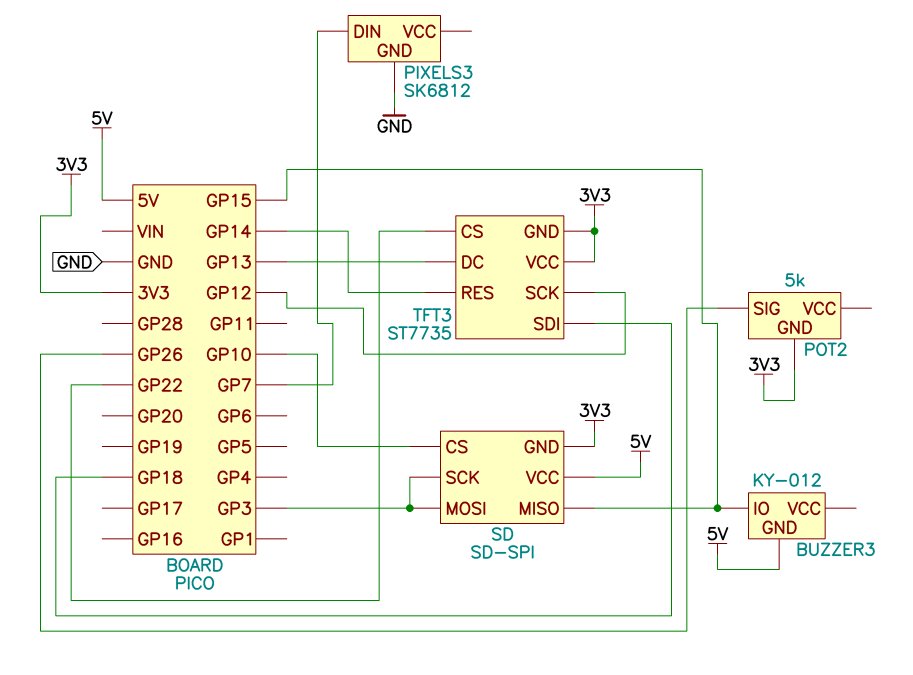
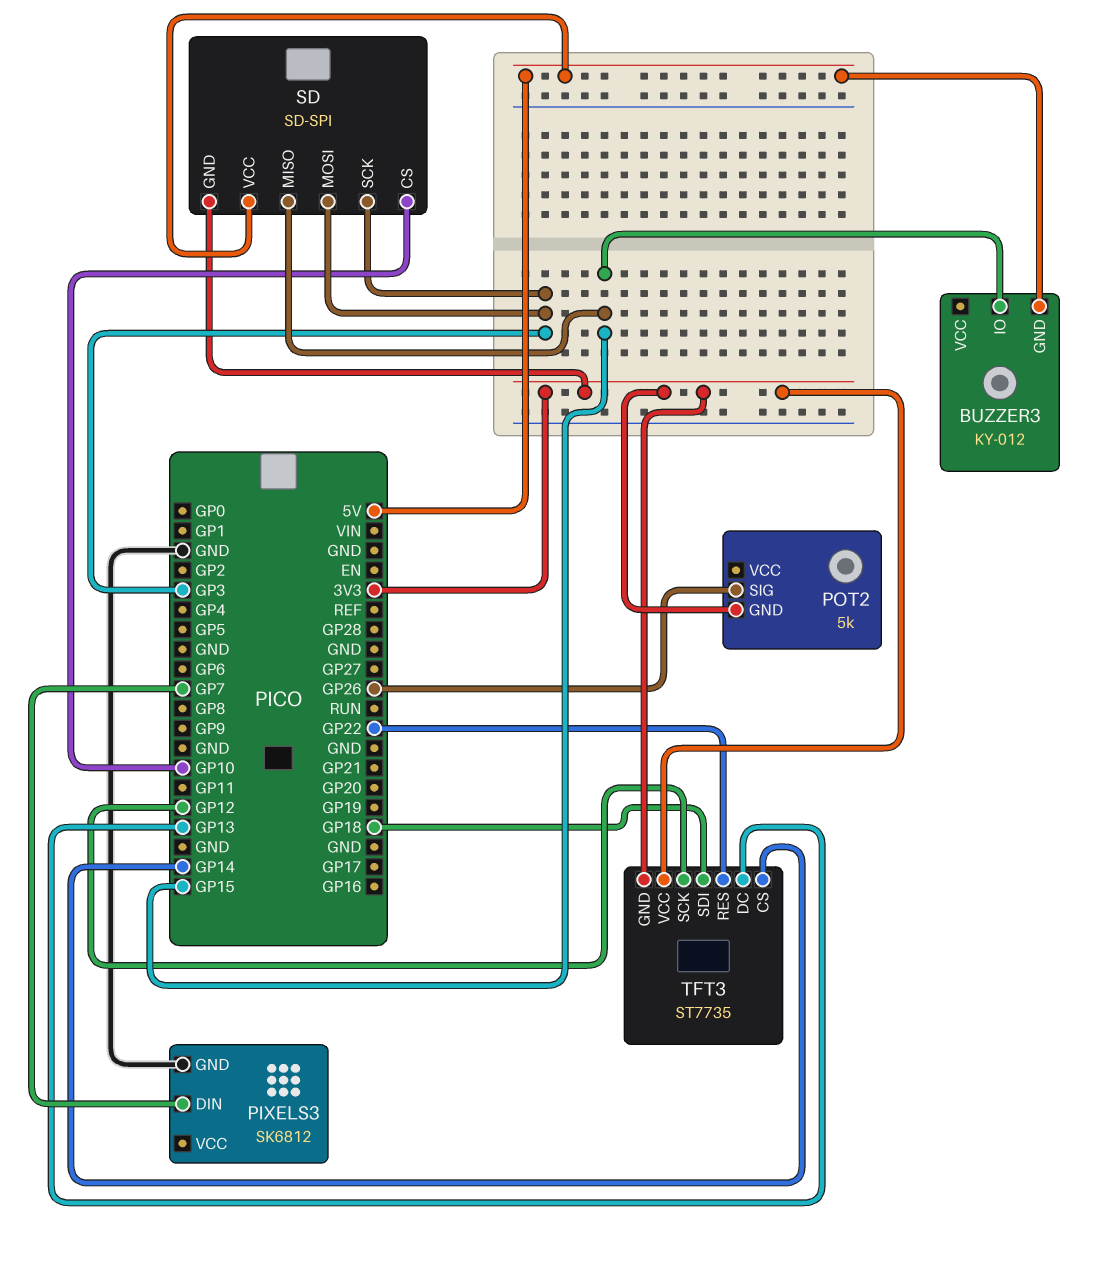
TFT3 pin CS: GP22 -> GP14
TFT3 pin RES: GP14 -> GP22

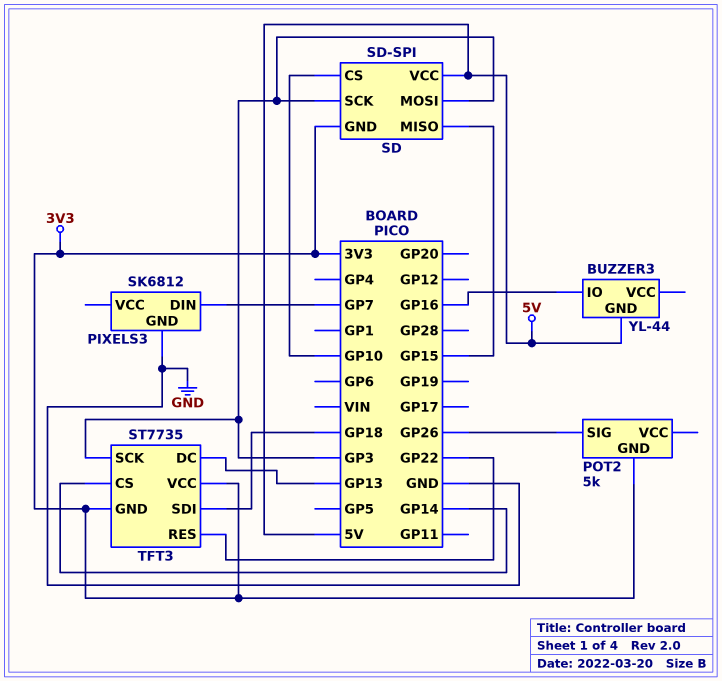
BUZZER3: KY-012 -> YL-44
BUZZER3 pin IO: GP15 -> GP16
TFT3 pin SCK: GP12 -> GP3

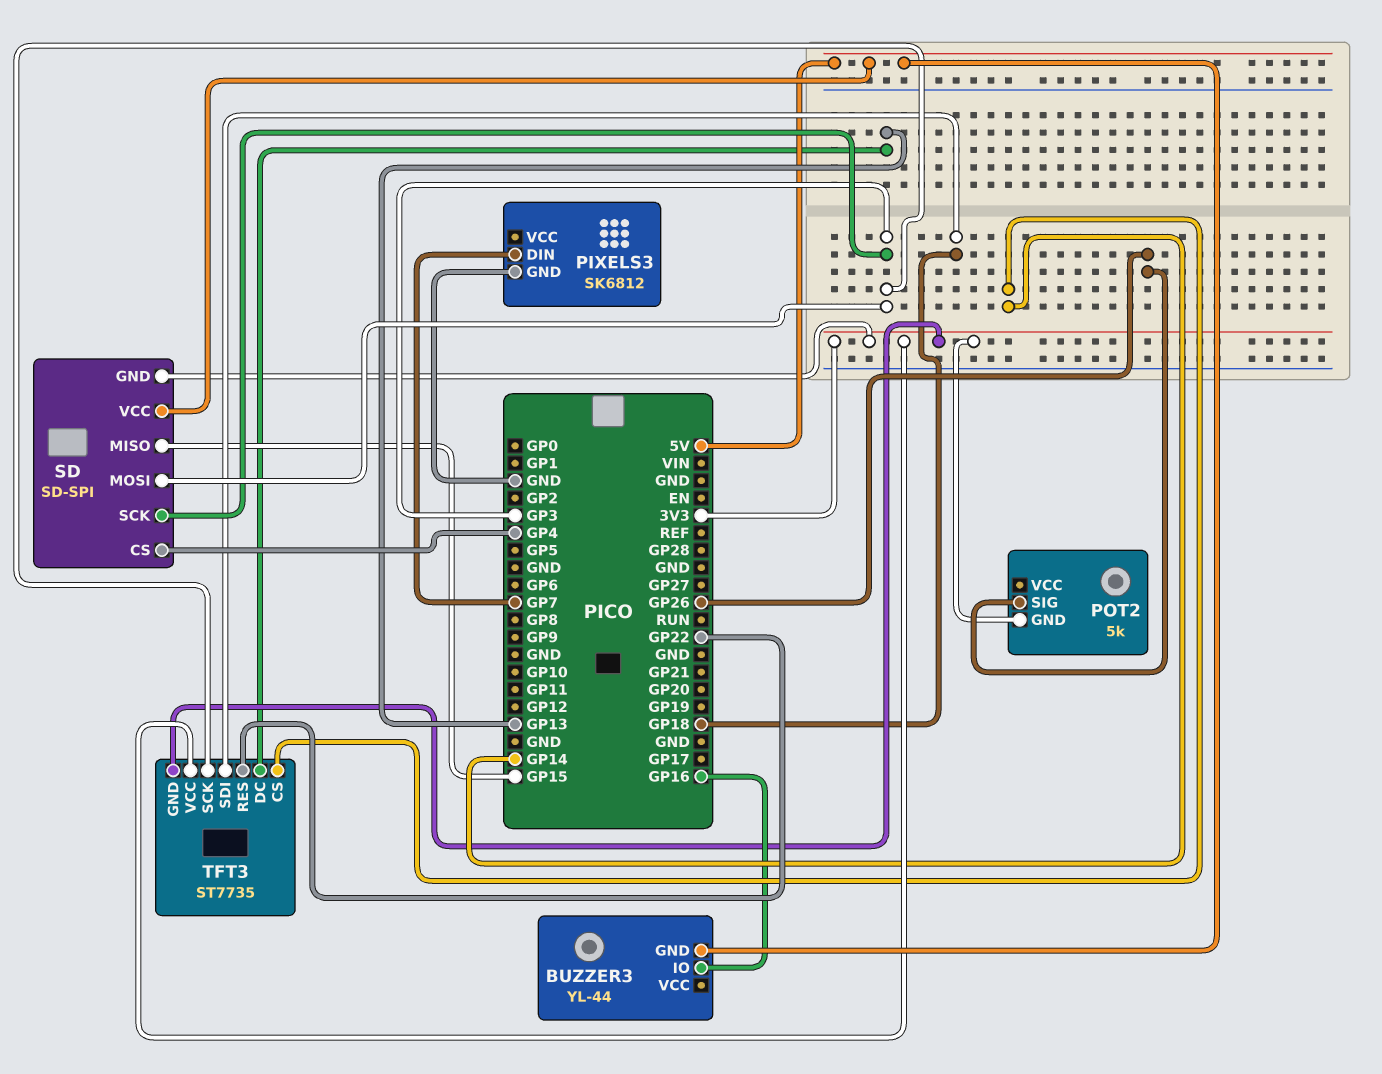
SD pin CS: GP10 -> GP4

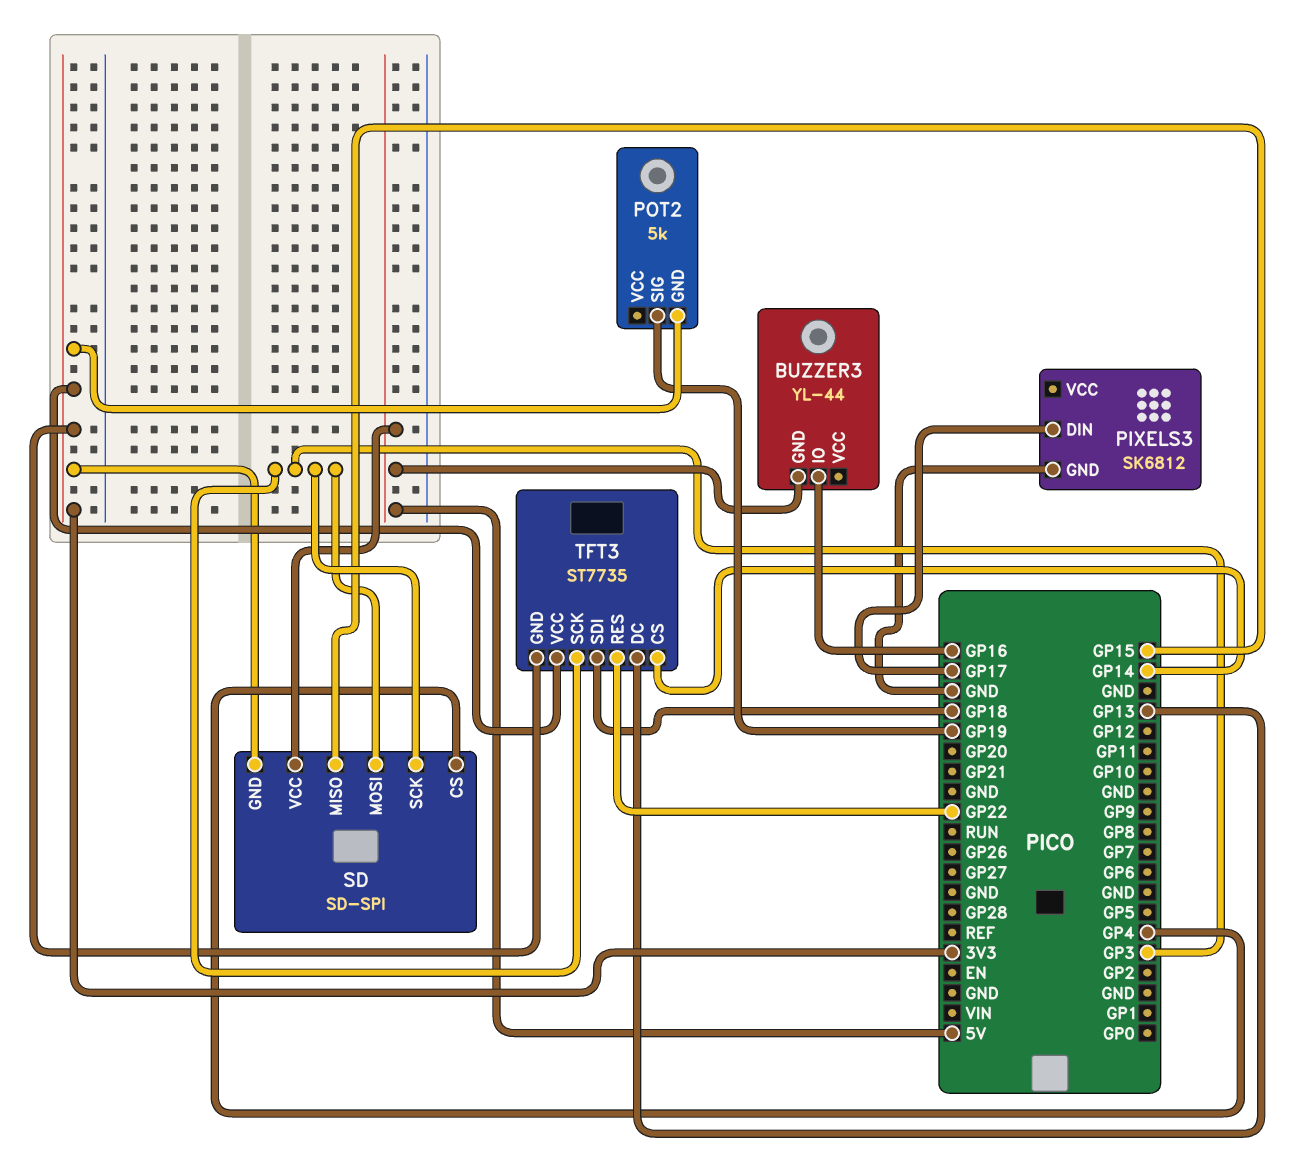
PIXELS3 pin DIN: GP7 -> GP17
POT2 pin SIG: GP26 -> GP19

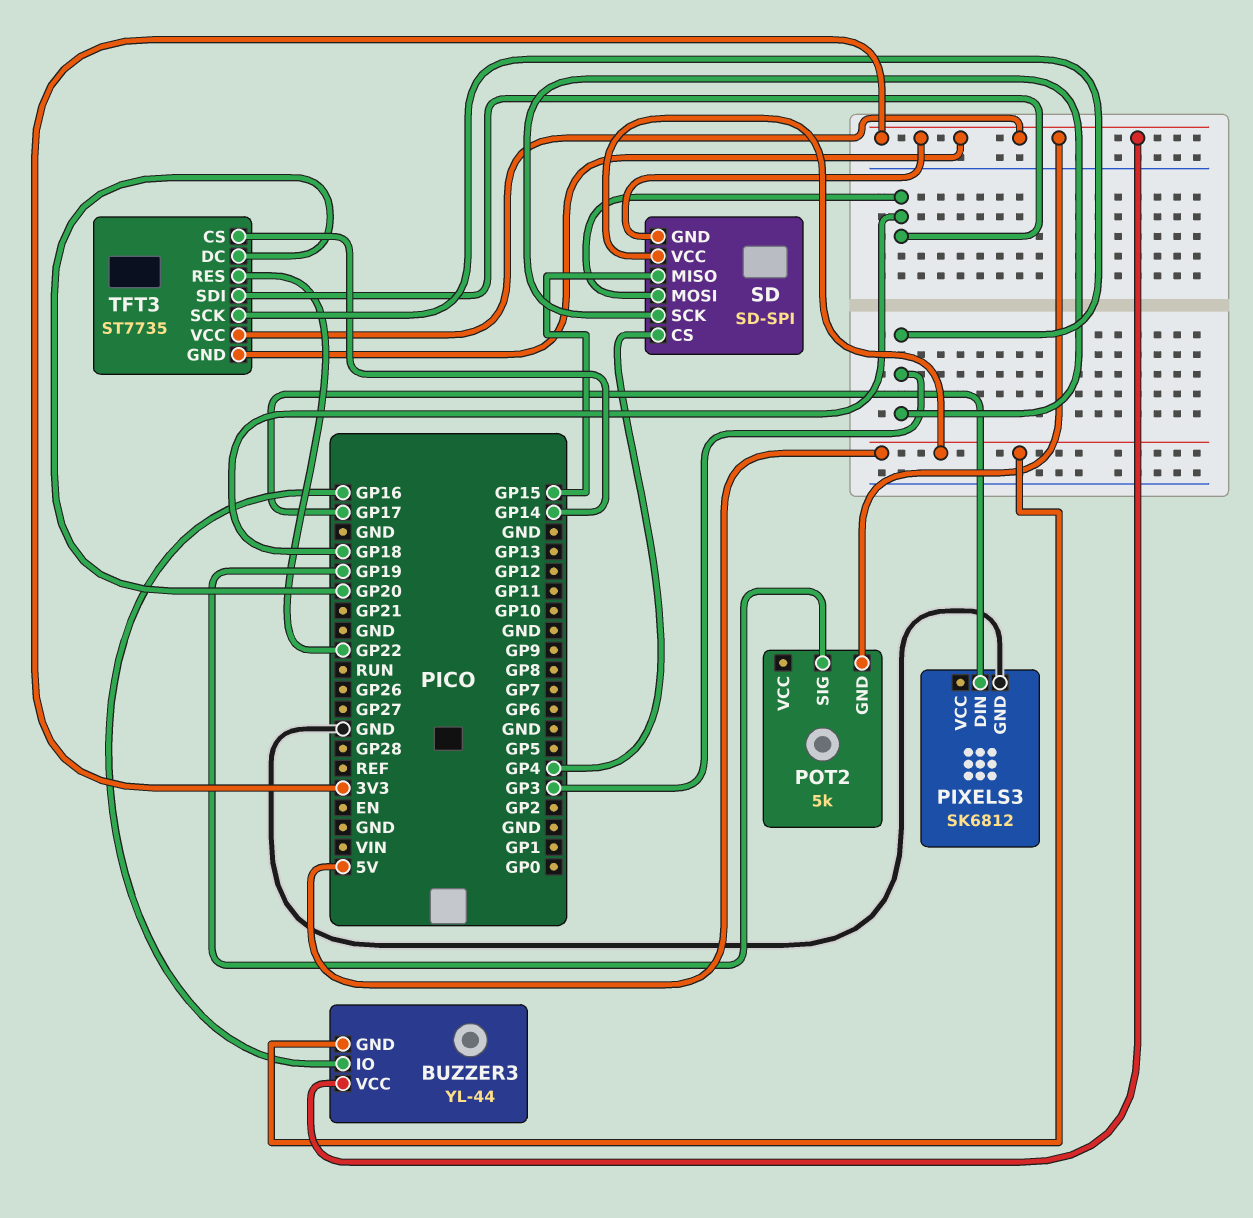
BUZZER3 pin VCC: none -> 3V3
SD pin MOSI: GP3 -> GP18
TFT3 pin DC: GP13 -> GP20

